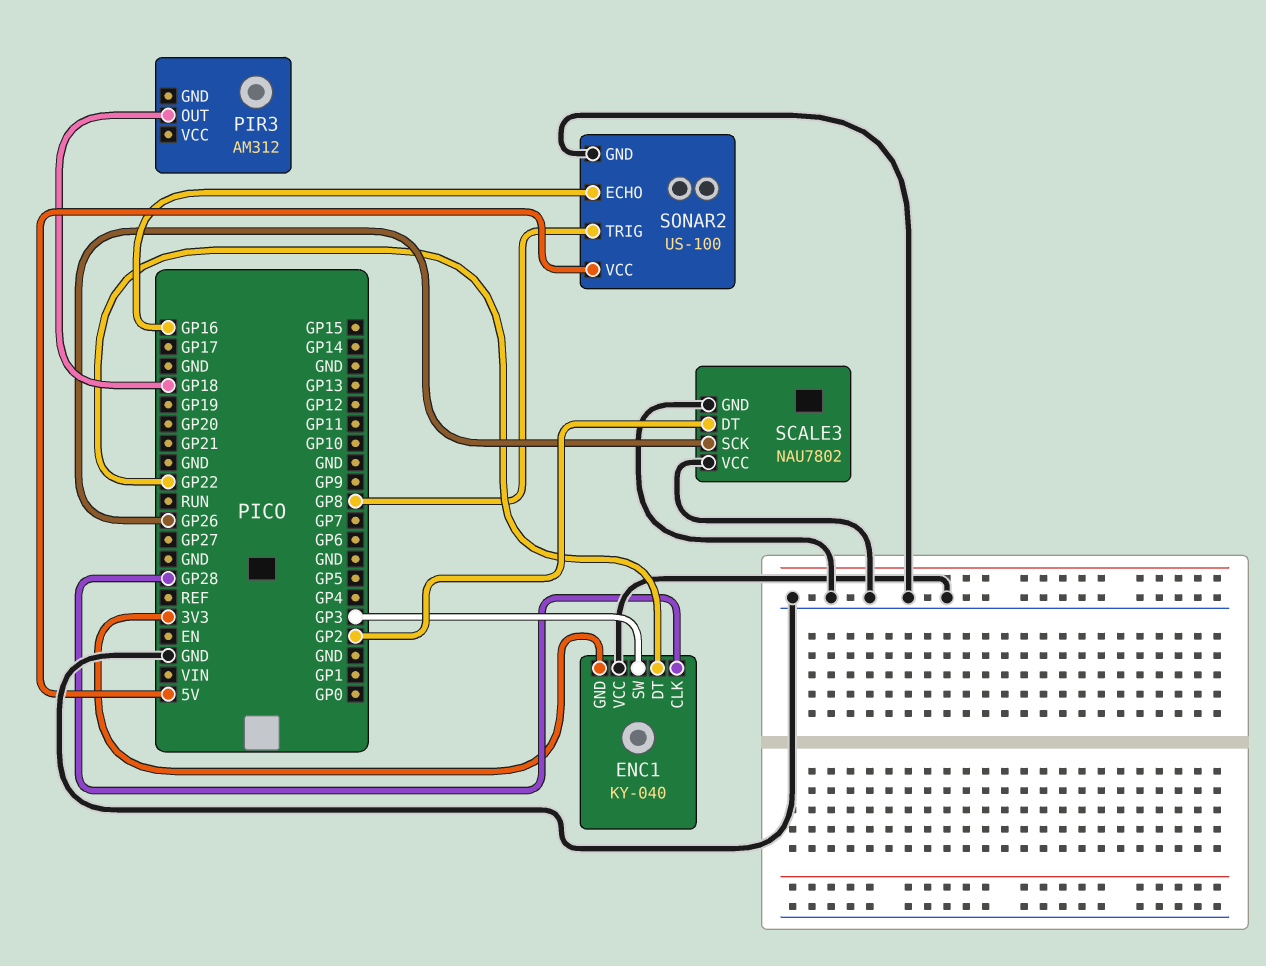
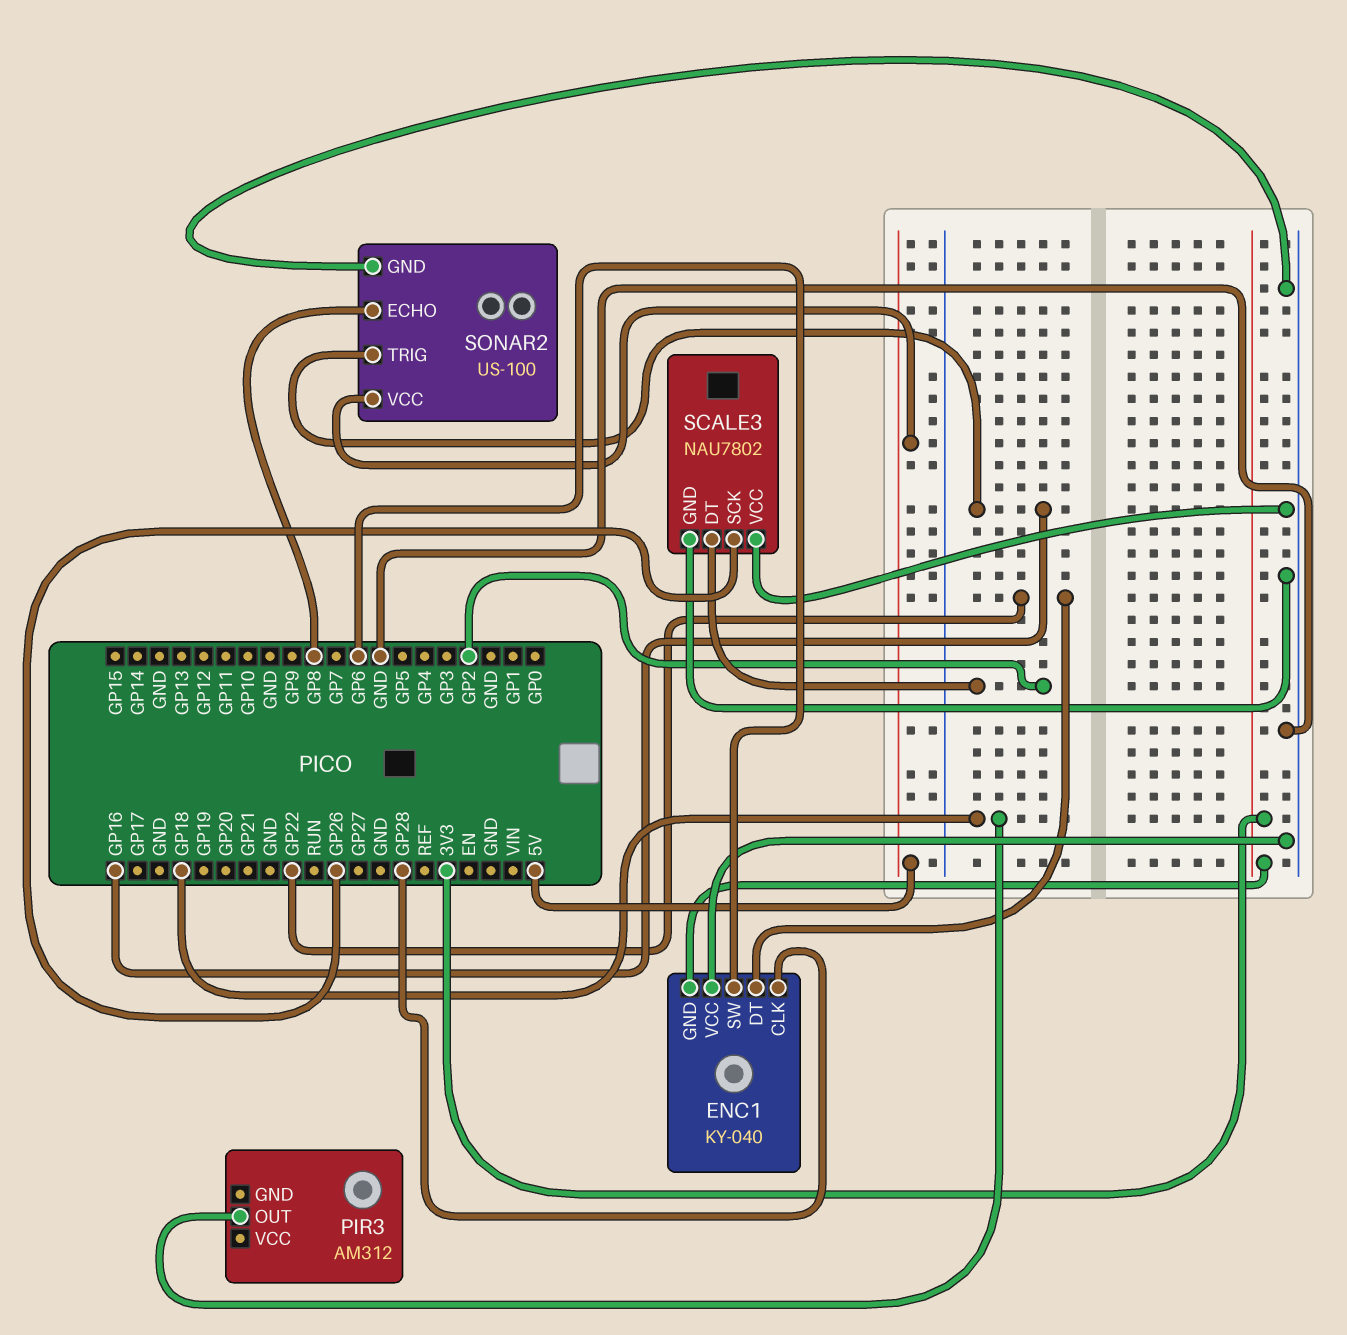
ENC1 pin SW: GP3 -> GP6
SONAR2 pin ECHO: GP16 -> GP8
SONAR2 pin TRIG: GP8 -> GP16

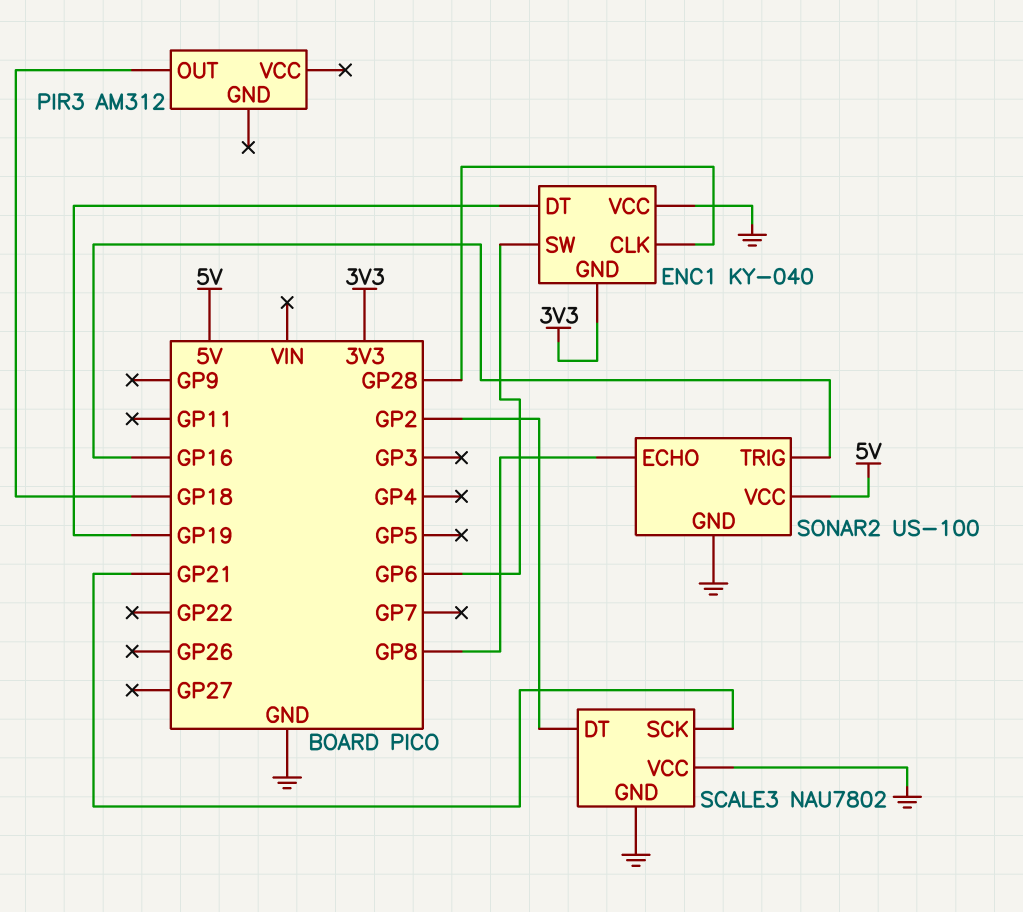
ENC1 pin DT: GP22 -> GP19
SCALE3 pin SCK: GP26 -> GP21

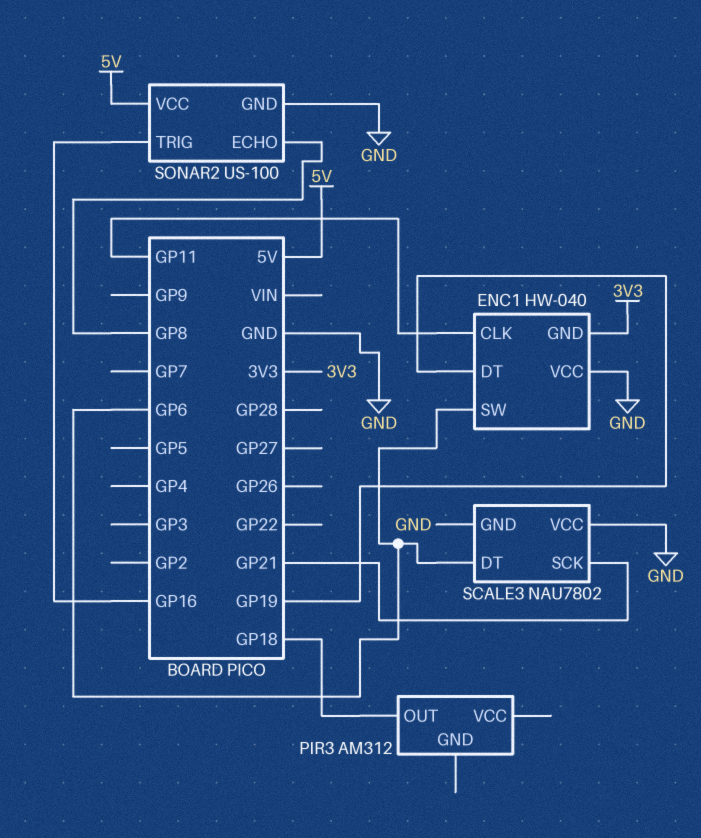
ENC1: KY-040 -> HW-040
ENC1 pin CLK: GP28 -> GP11
SCALE3 pin DT: GP2 -> GP6

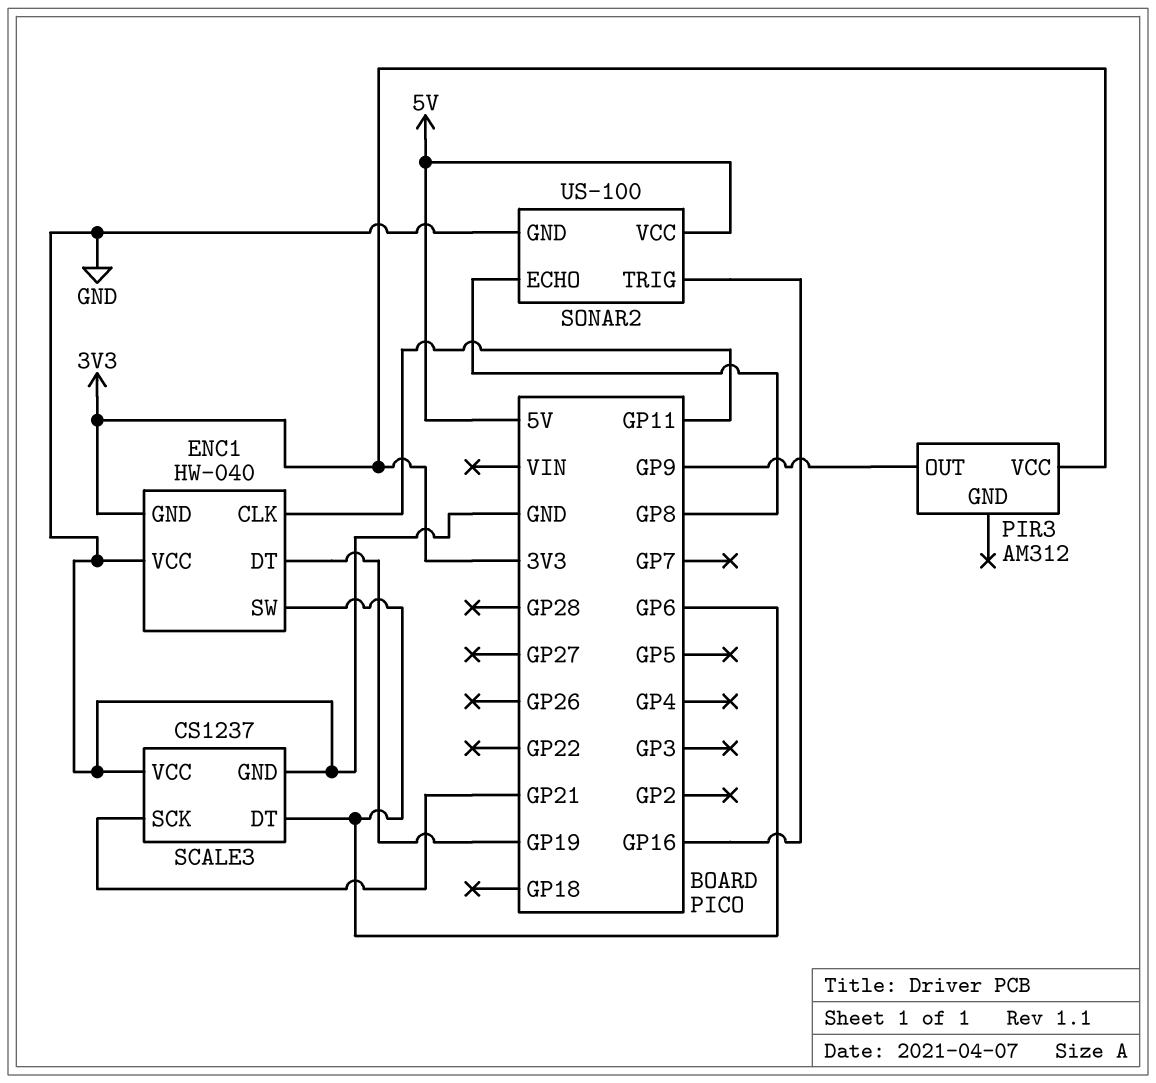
PIR3 pin OUT: GP18 -> GP9
PIR3 pin VCC: none -> 3V3
SCALE3: NAU7802 -> CS1237

